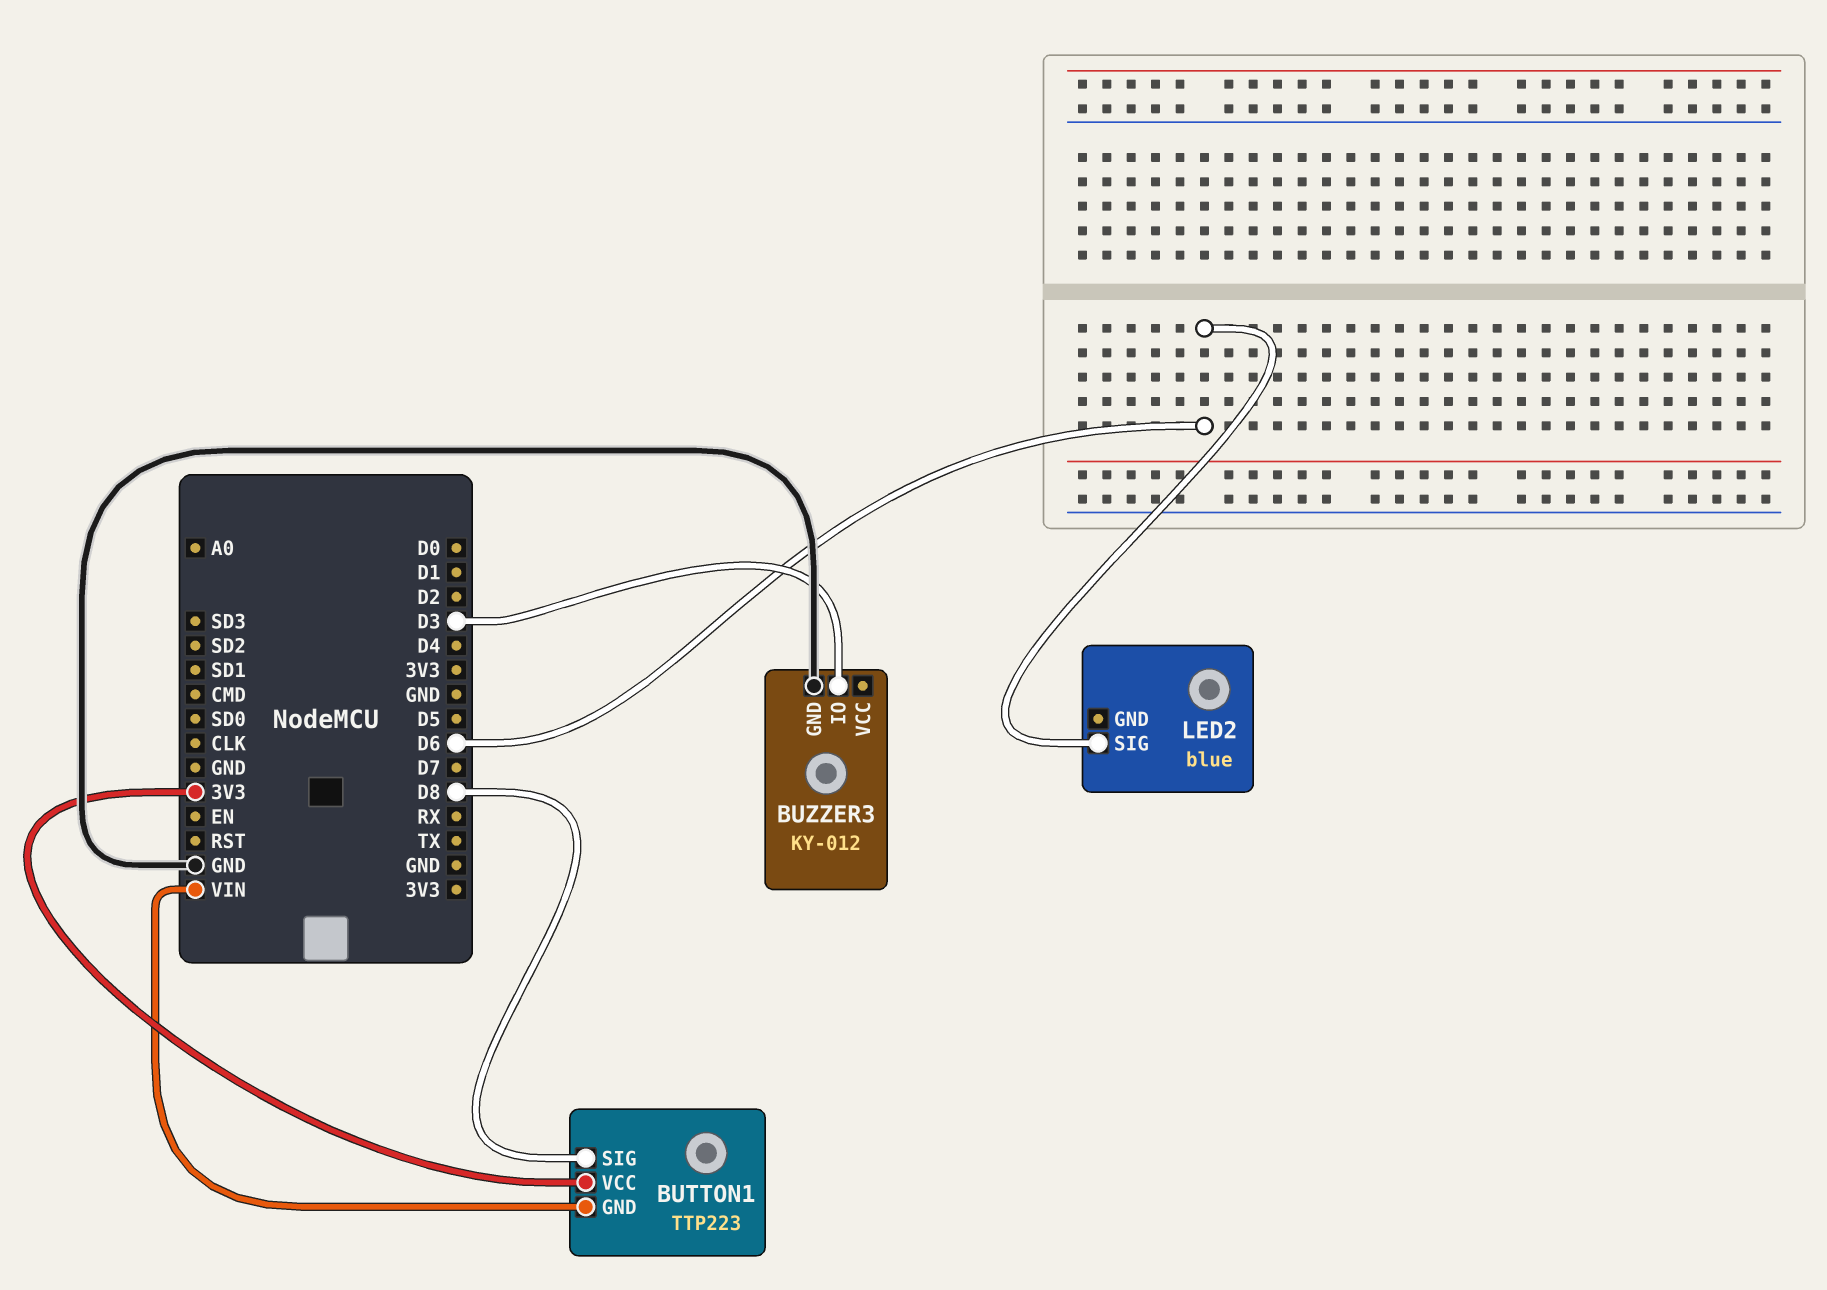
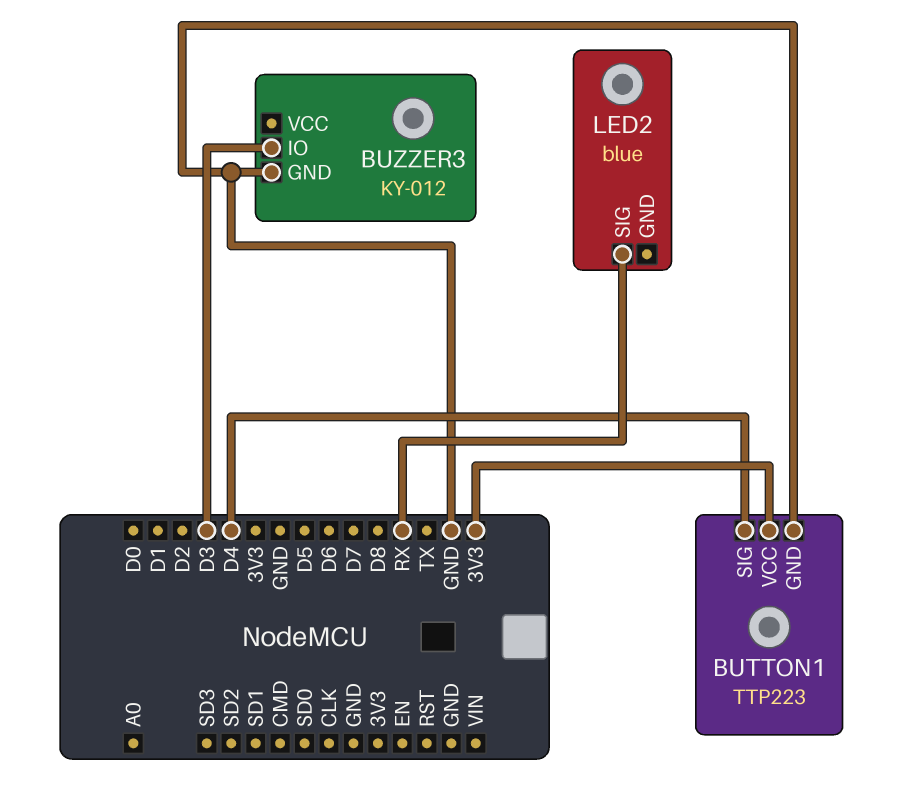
BUTTON1 pin GND: VIN -> GND
BUTTON1 pin SIG: D8 -> D4
LED2 pin SIG: D6 -> RX

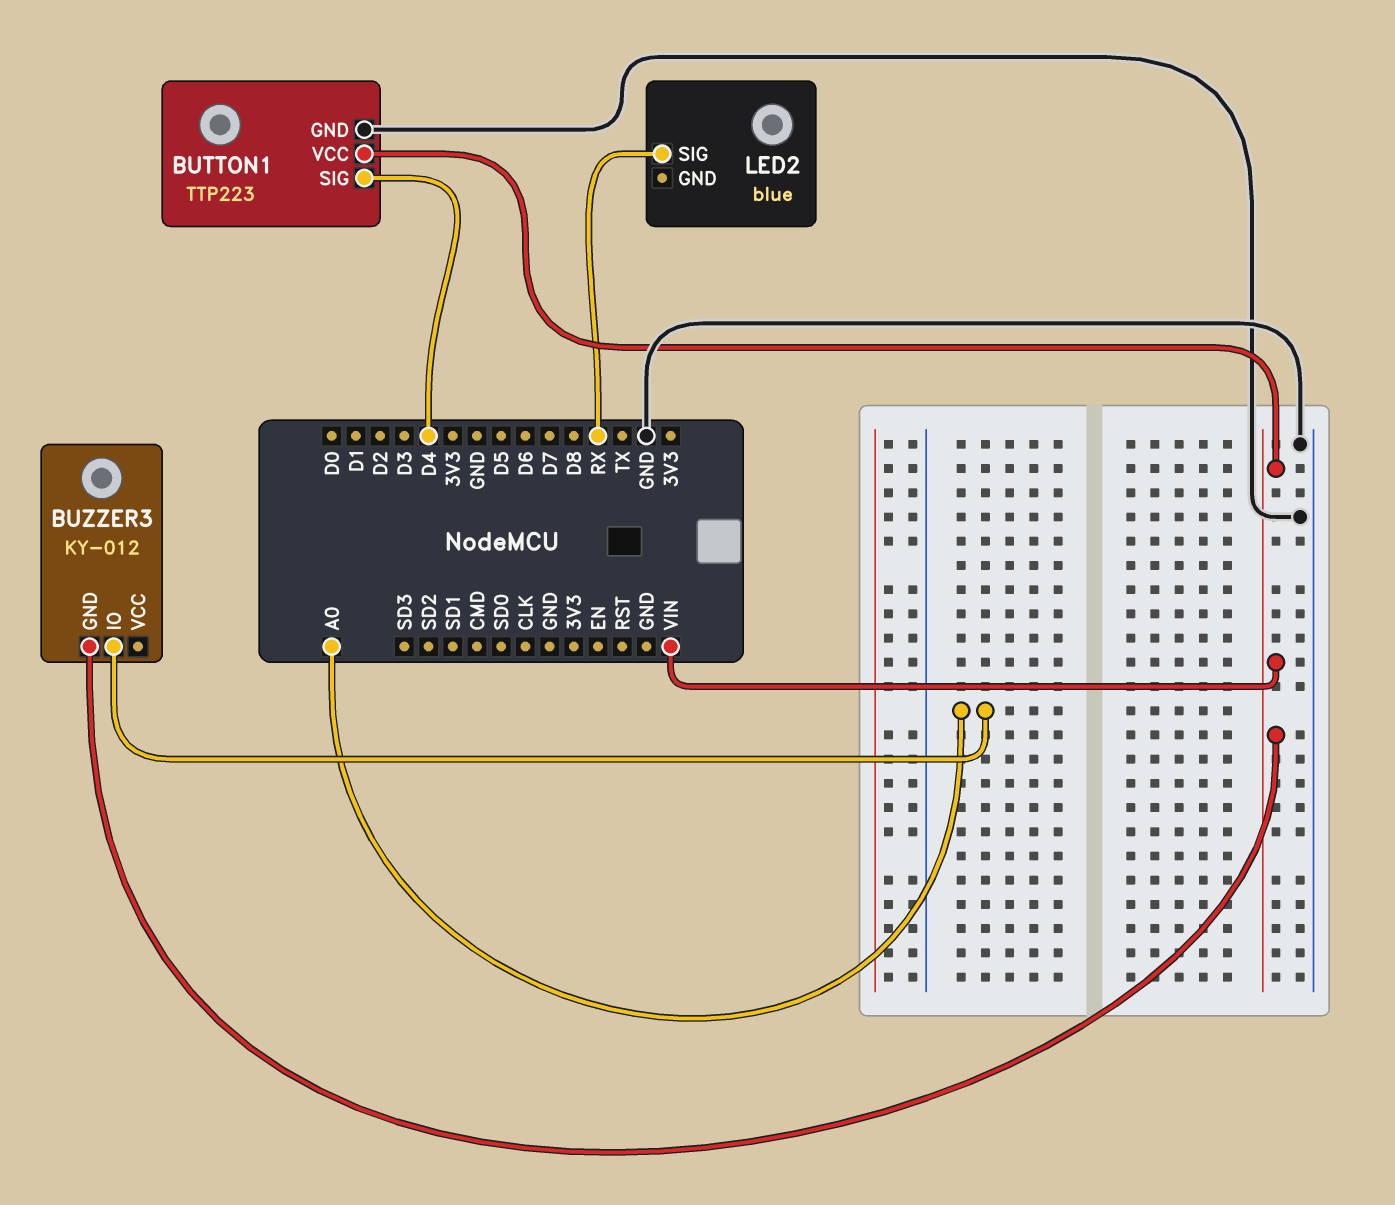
BUTTON1 pin VCC: 3V3 -> VIN
BUZZER3 pin GND: GND -> VIN
BUZZER3 pin IO: D3 -> A0

